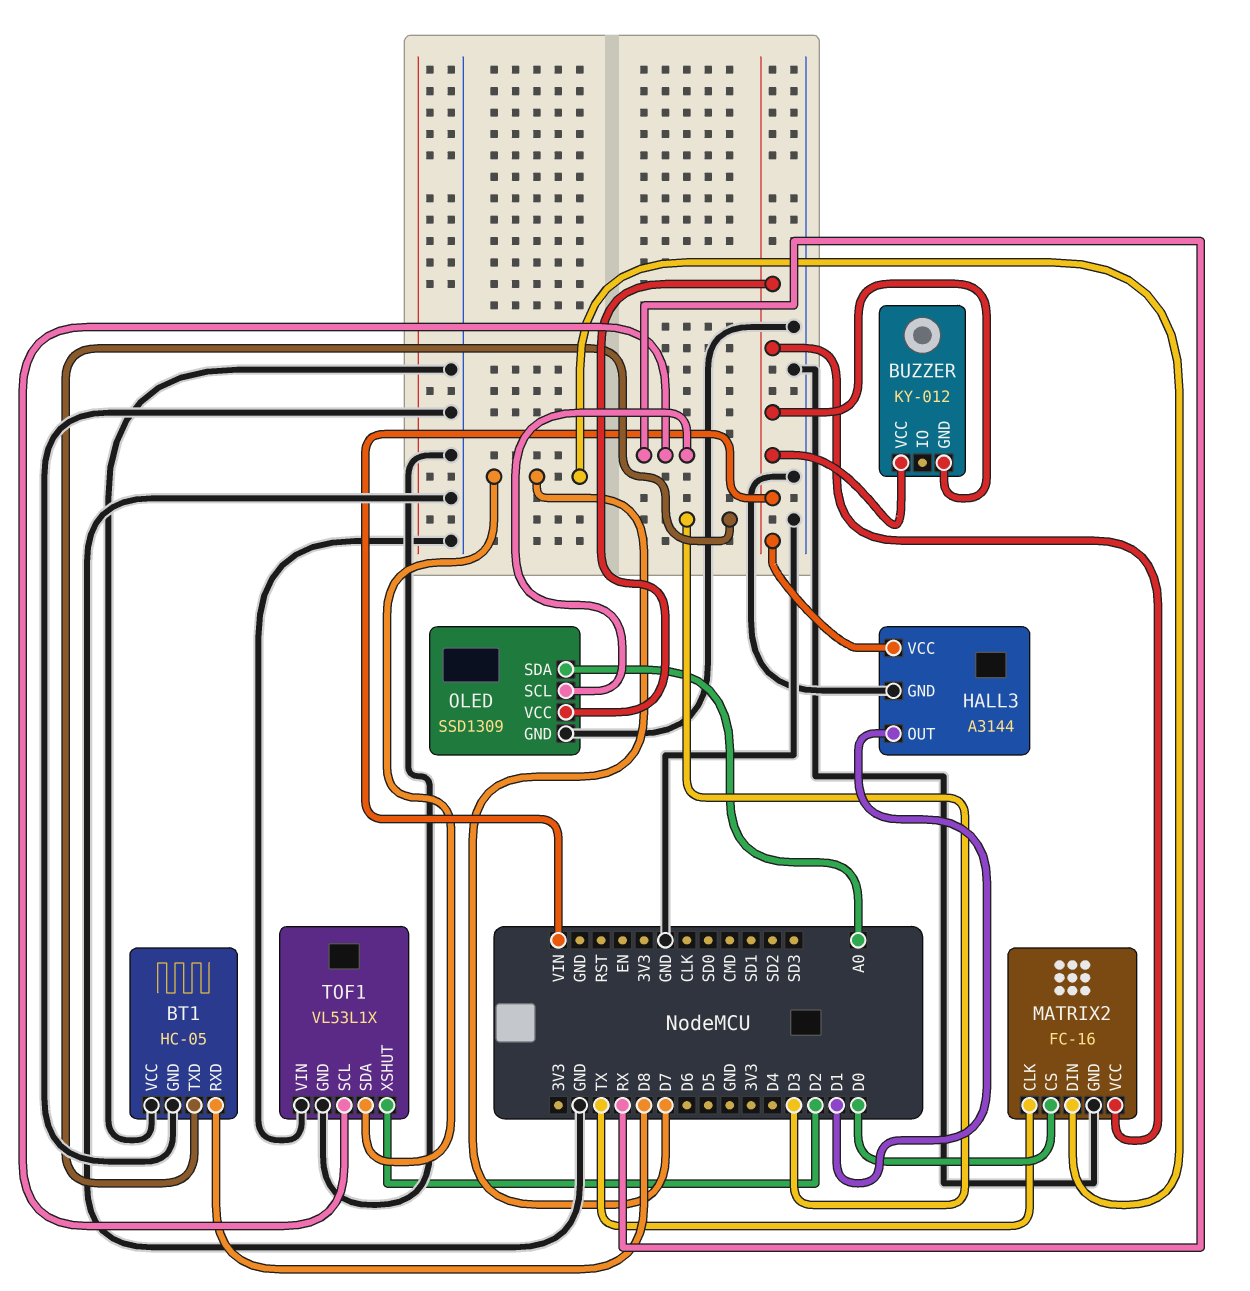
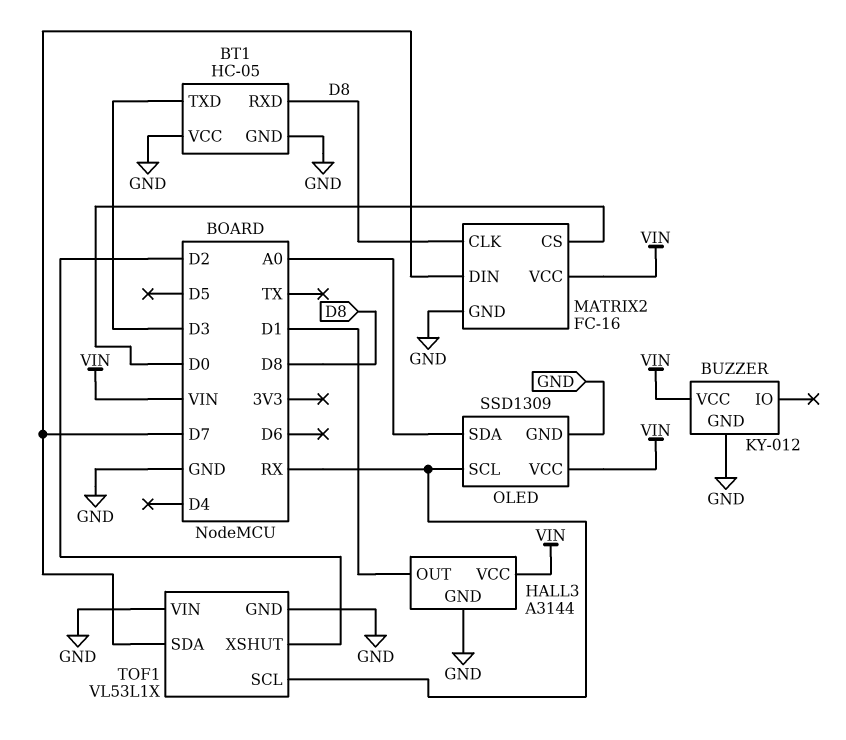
BUZZER pin GND: VIN -> GND
MATRIX2 pin CLK: TX -> D8

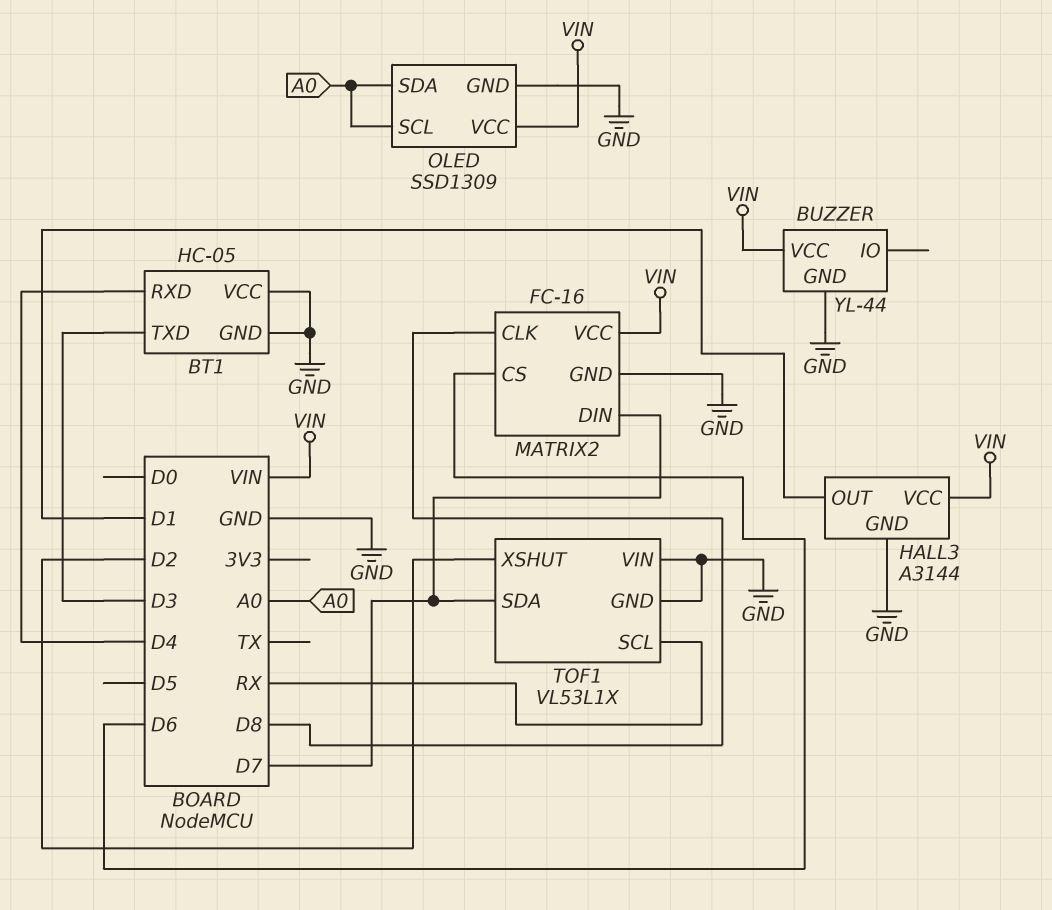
BT1 pin RXD: D8 -> D4
BUZZER: KY-012 -> YL-44
MATRIX2 pin CS: D0 -> D6
OLED pin SCL: RX -> A0

